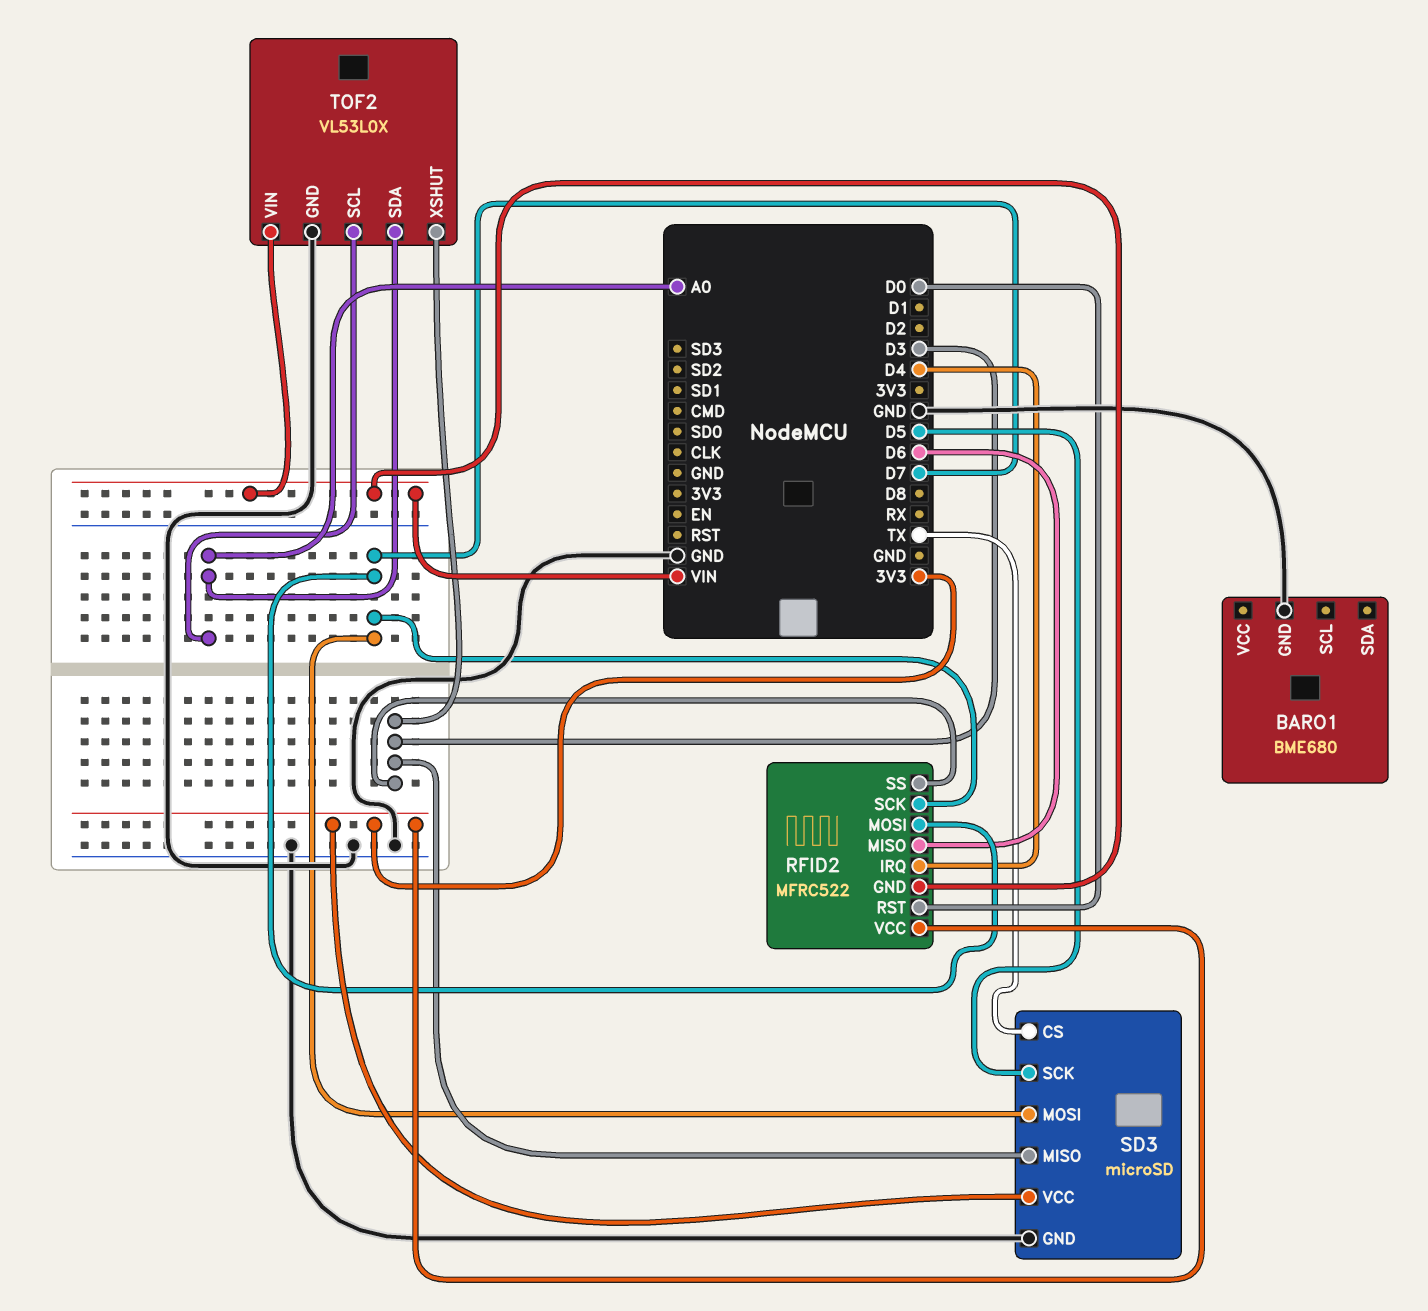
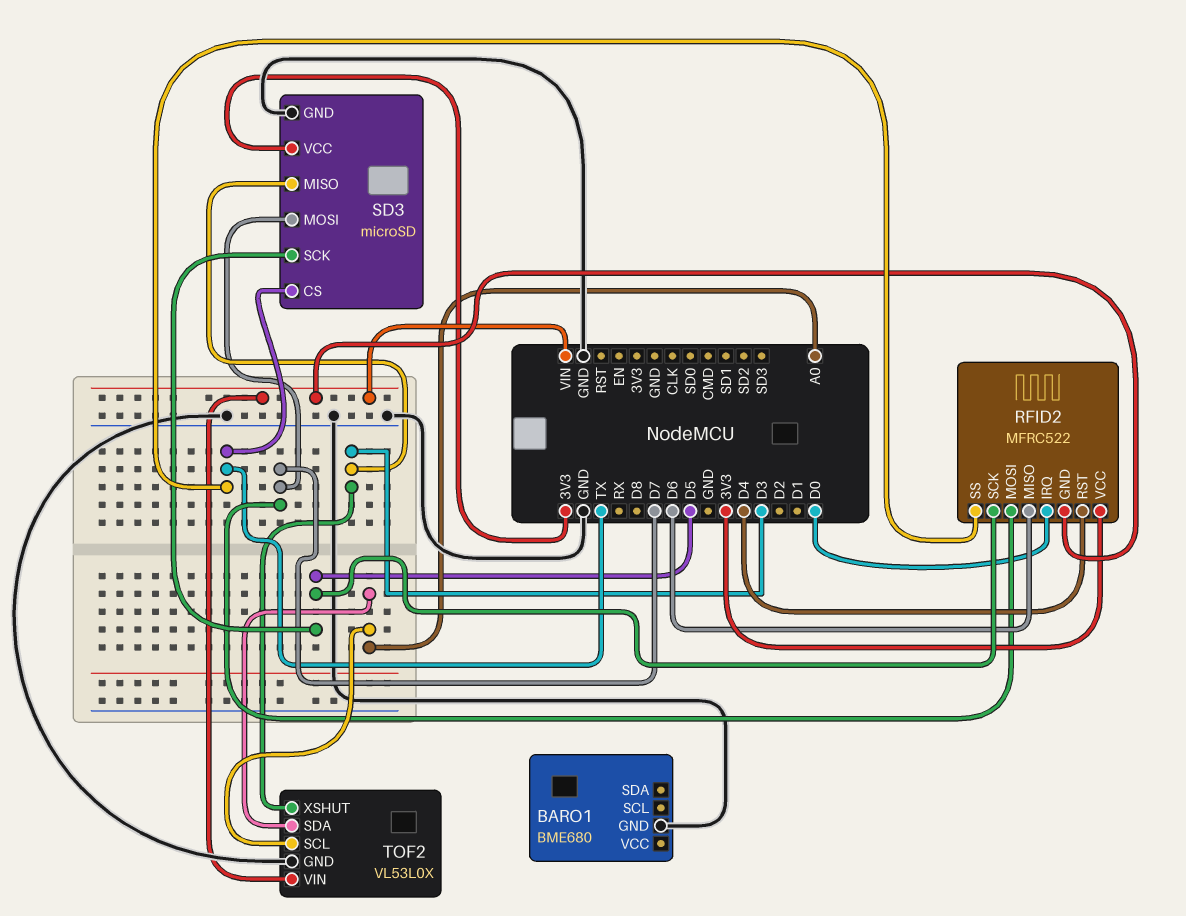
RFID2 pin IRQ: D4 -> D0
RFID2 pin RST: D0 -> D4
RFID2 pin SCK: D7 -> D5
RFID2 pin SS: D3 -> TX

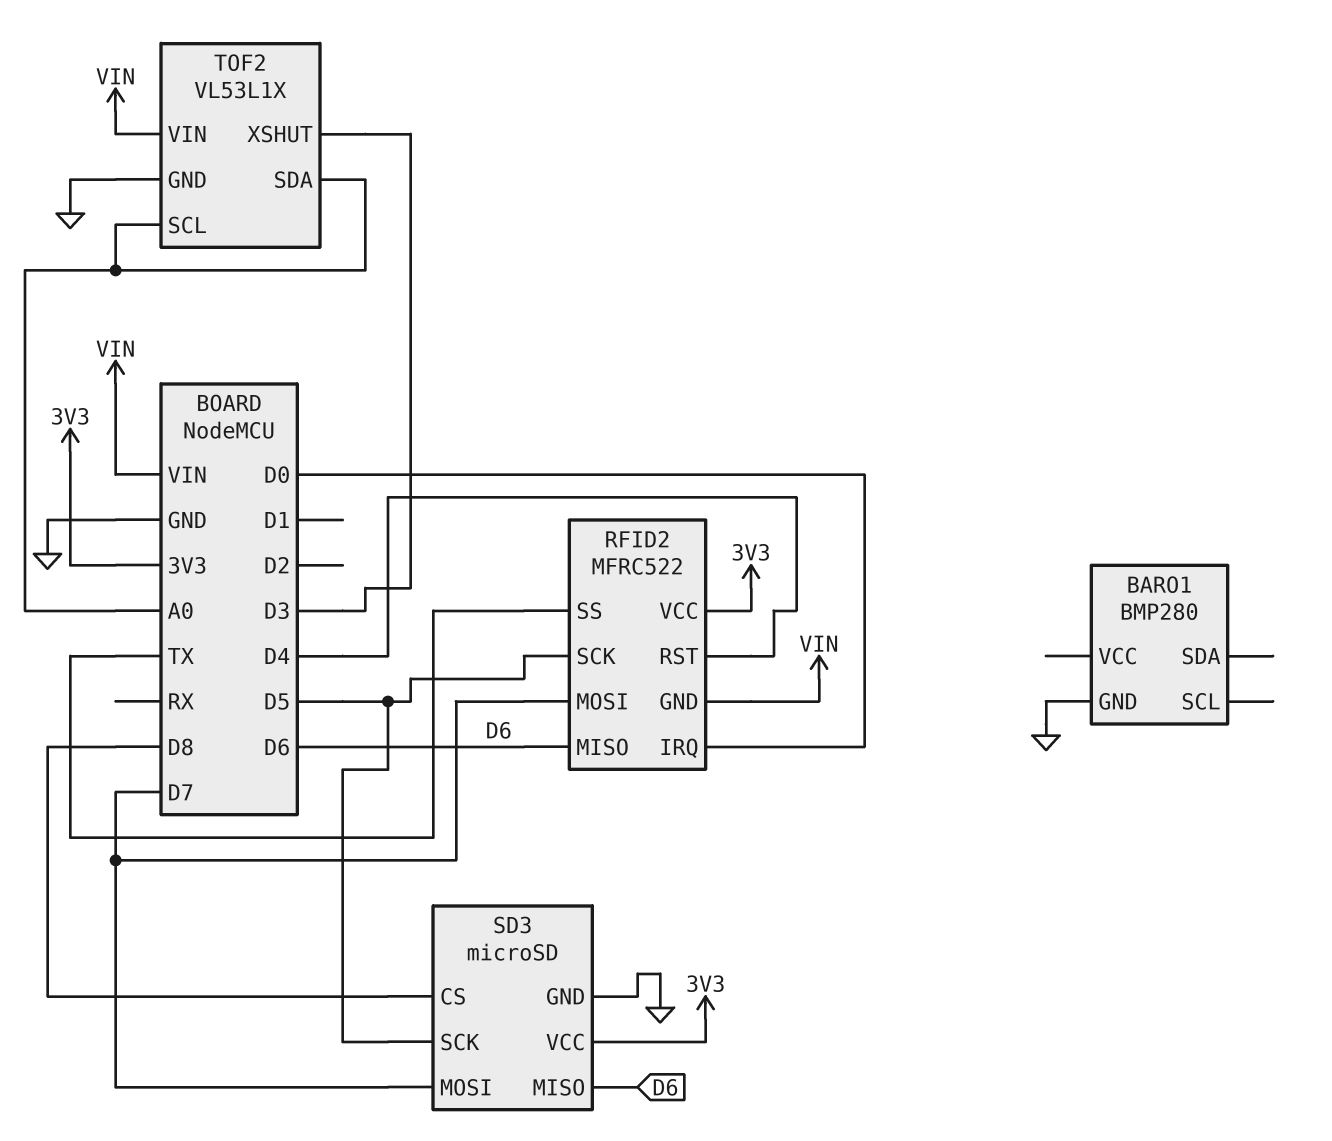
BARO1: BME680 -> BMP280
SD3 pin CS: TX -> D8
SD3 pin MISO: D3 -> D6
TOF2: VL53L0X -> VL53L1X

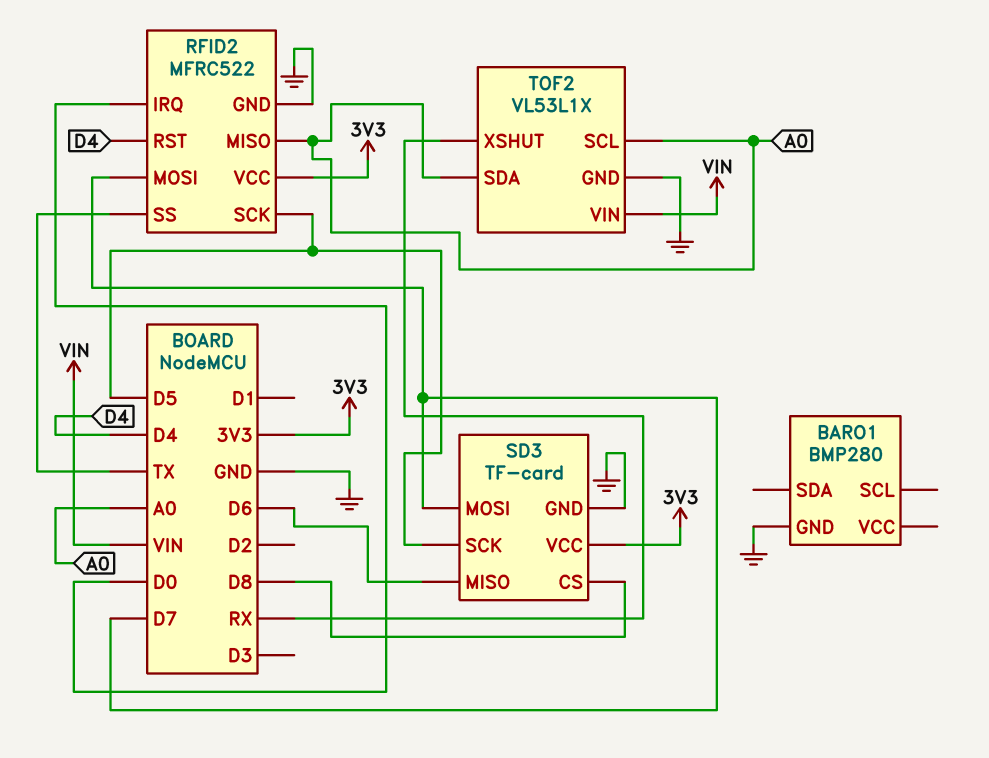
RFID2 pin GND: VIN -> GND
RFID2 pin MISO: D6 -> A0
SD3: microSD -> TF-card
TOF2 pin XSHUT: D3 -> RX

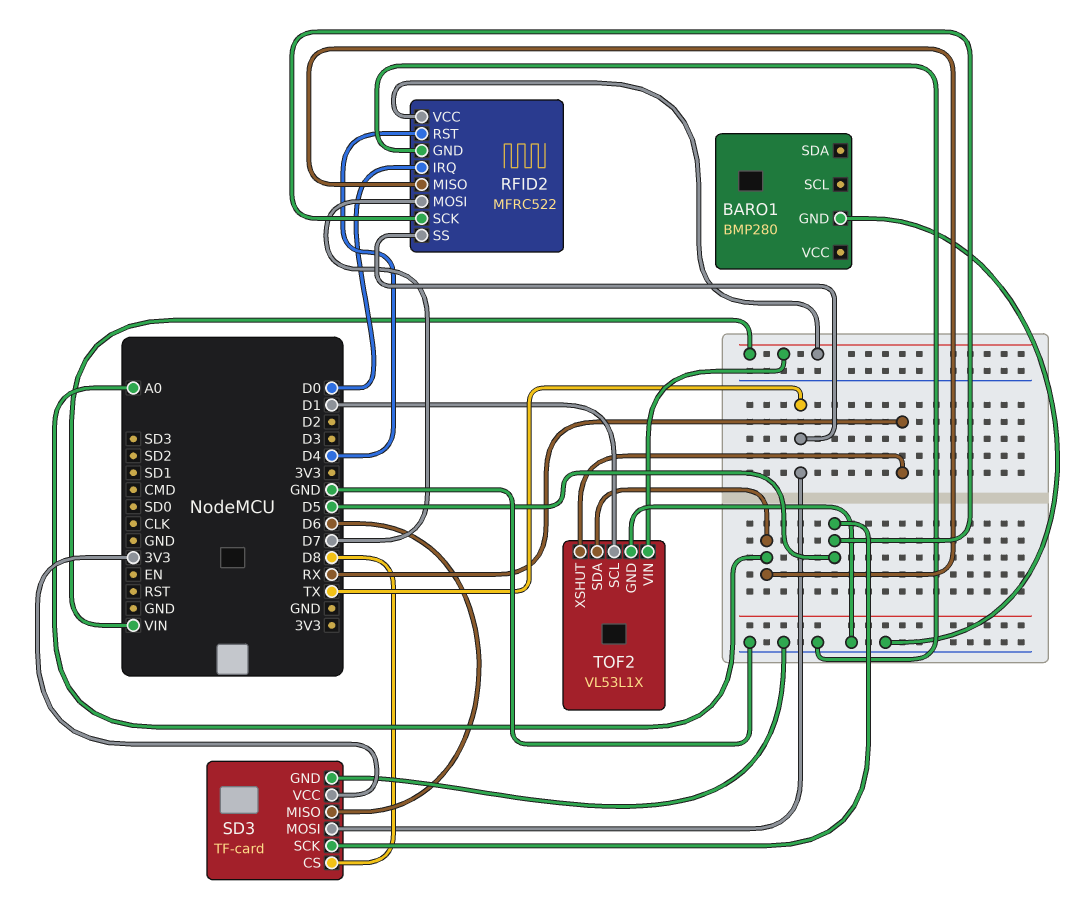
RFID2 pin VCC: 3V3 -> VIN
SD3 pin MOSI: D7 -> TX
TOF2 pin SCL: A0 -> D1

